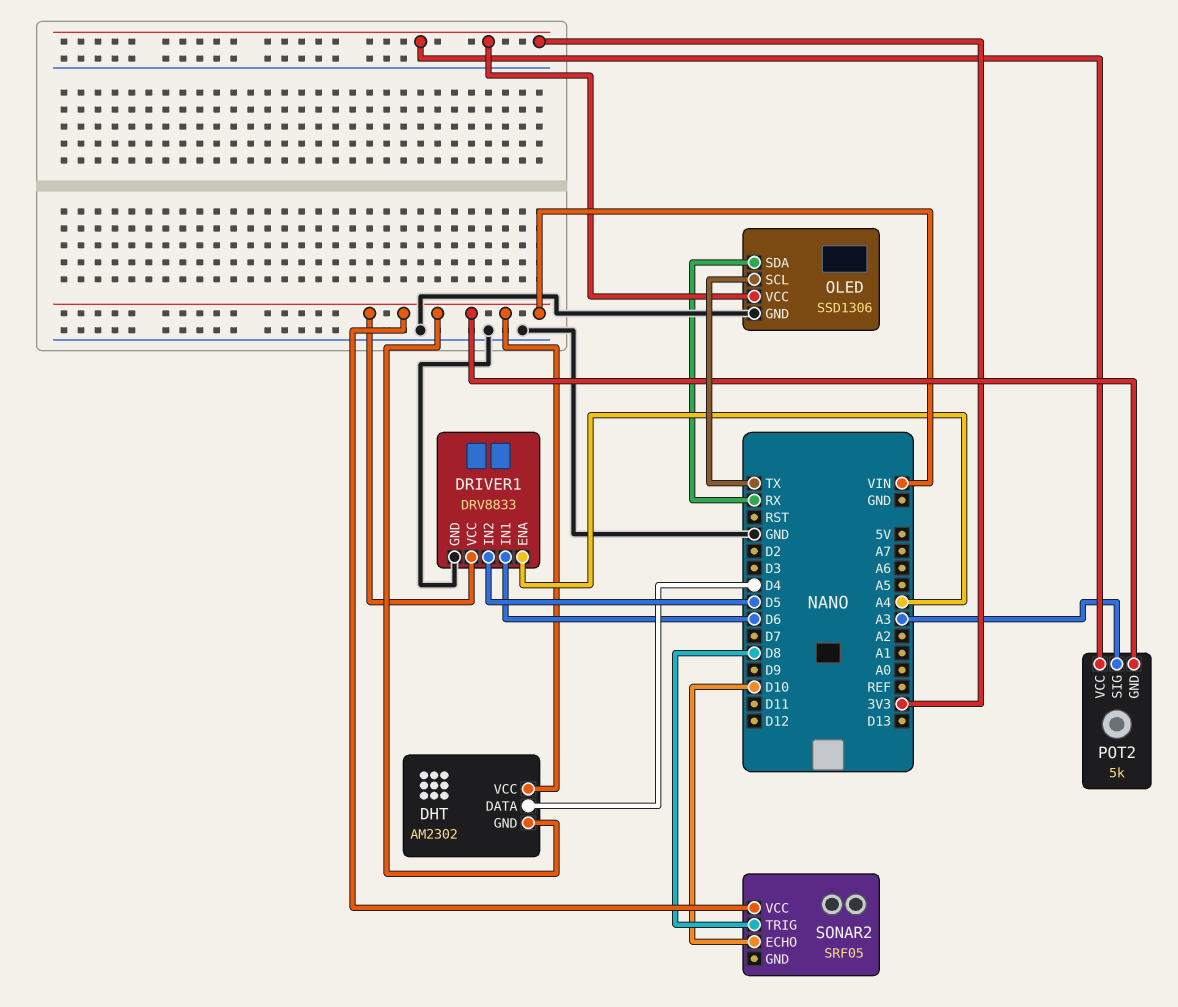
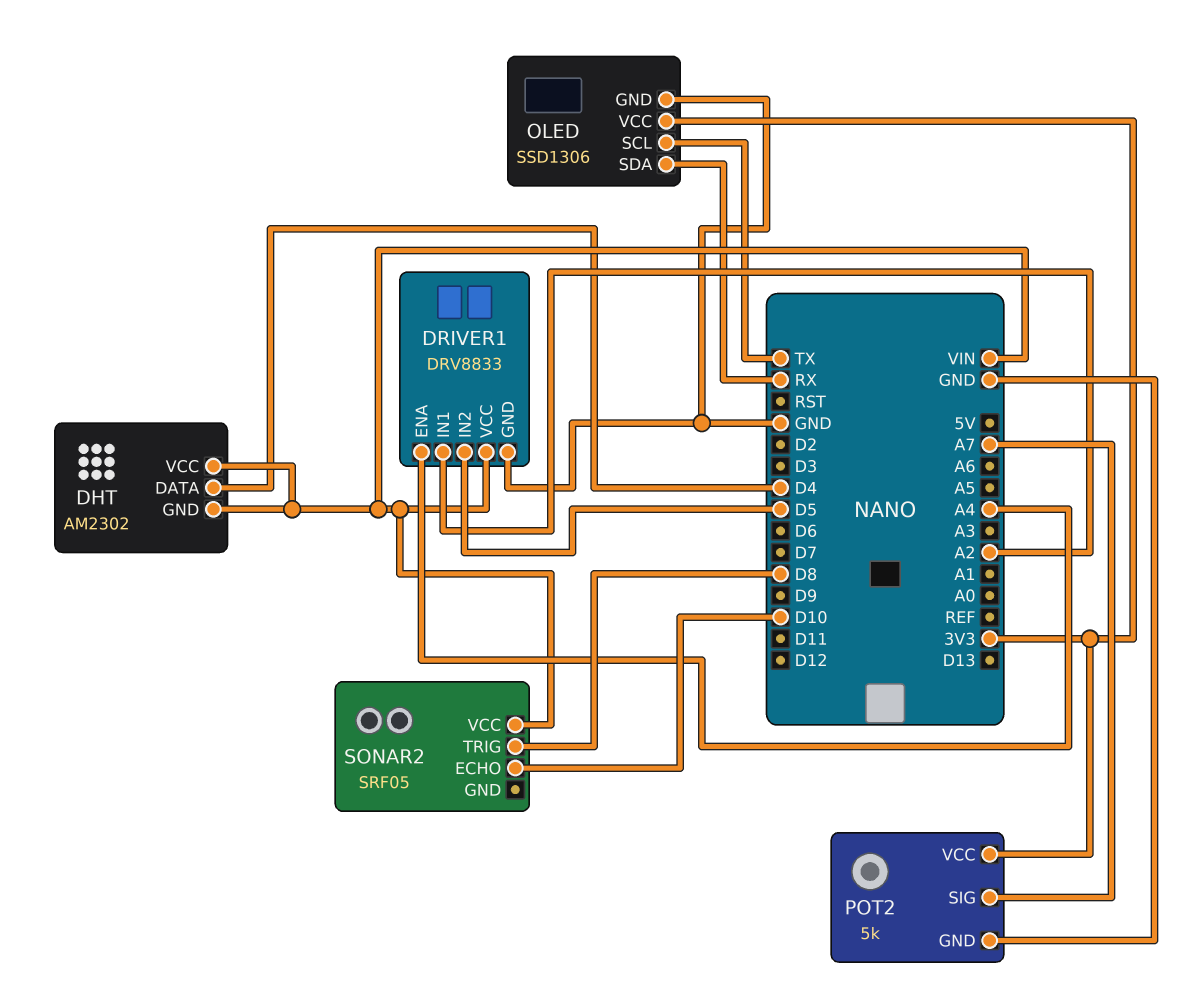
DRIVER1 pin IN1: D6 -> A2
POT2 pin GND: VIN -> GND
POT2 pin SIG: A3 -> A7

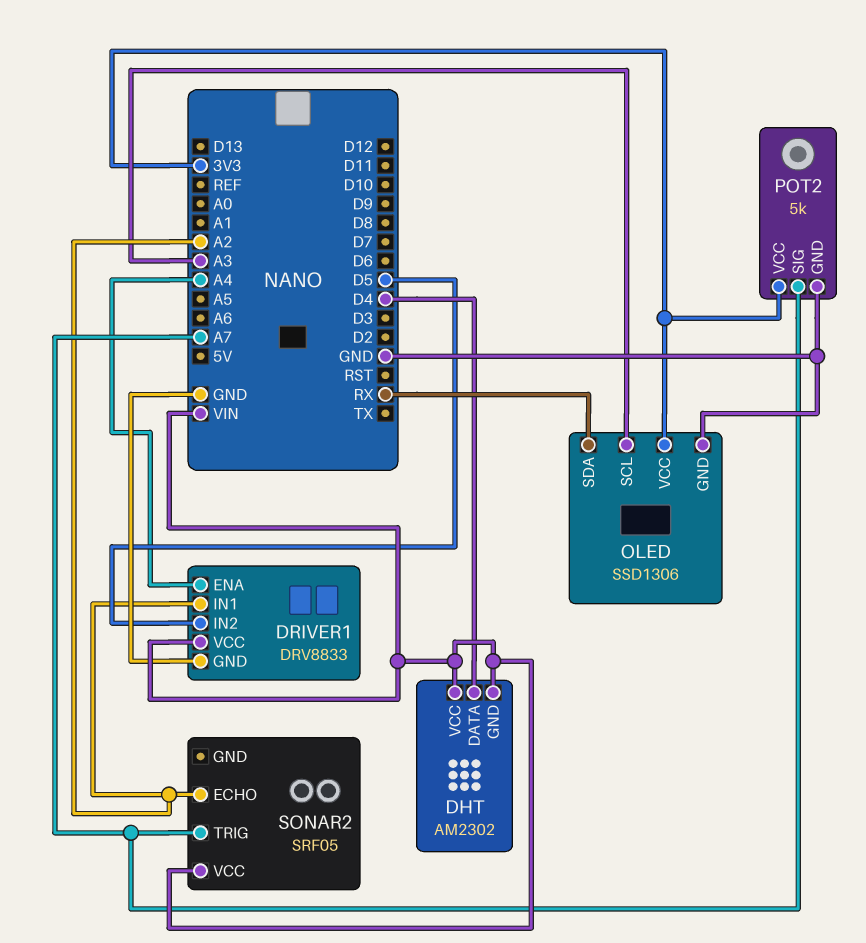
OLED pin SCL: TX -> A3
SONAR2 pin ECHO: D10 -> A2
SONAR2 pin TRIG: D8 -> A7

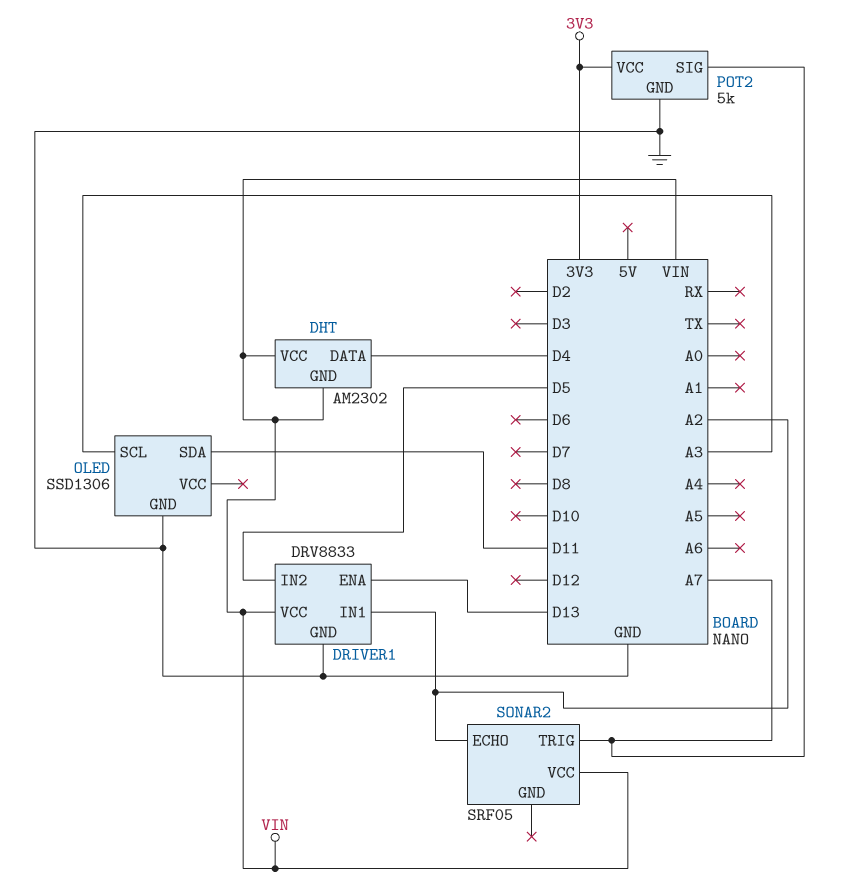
DRIVER1 pin ENA: A4 -> D13
OLED pin SDA: RX -> D11
OLED pin VCC: 3V3 -> none

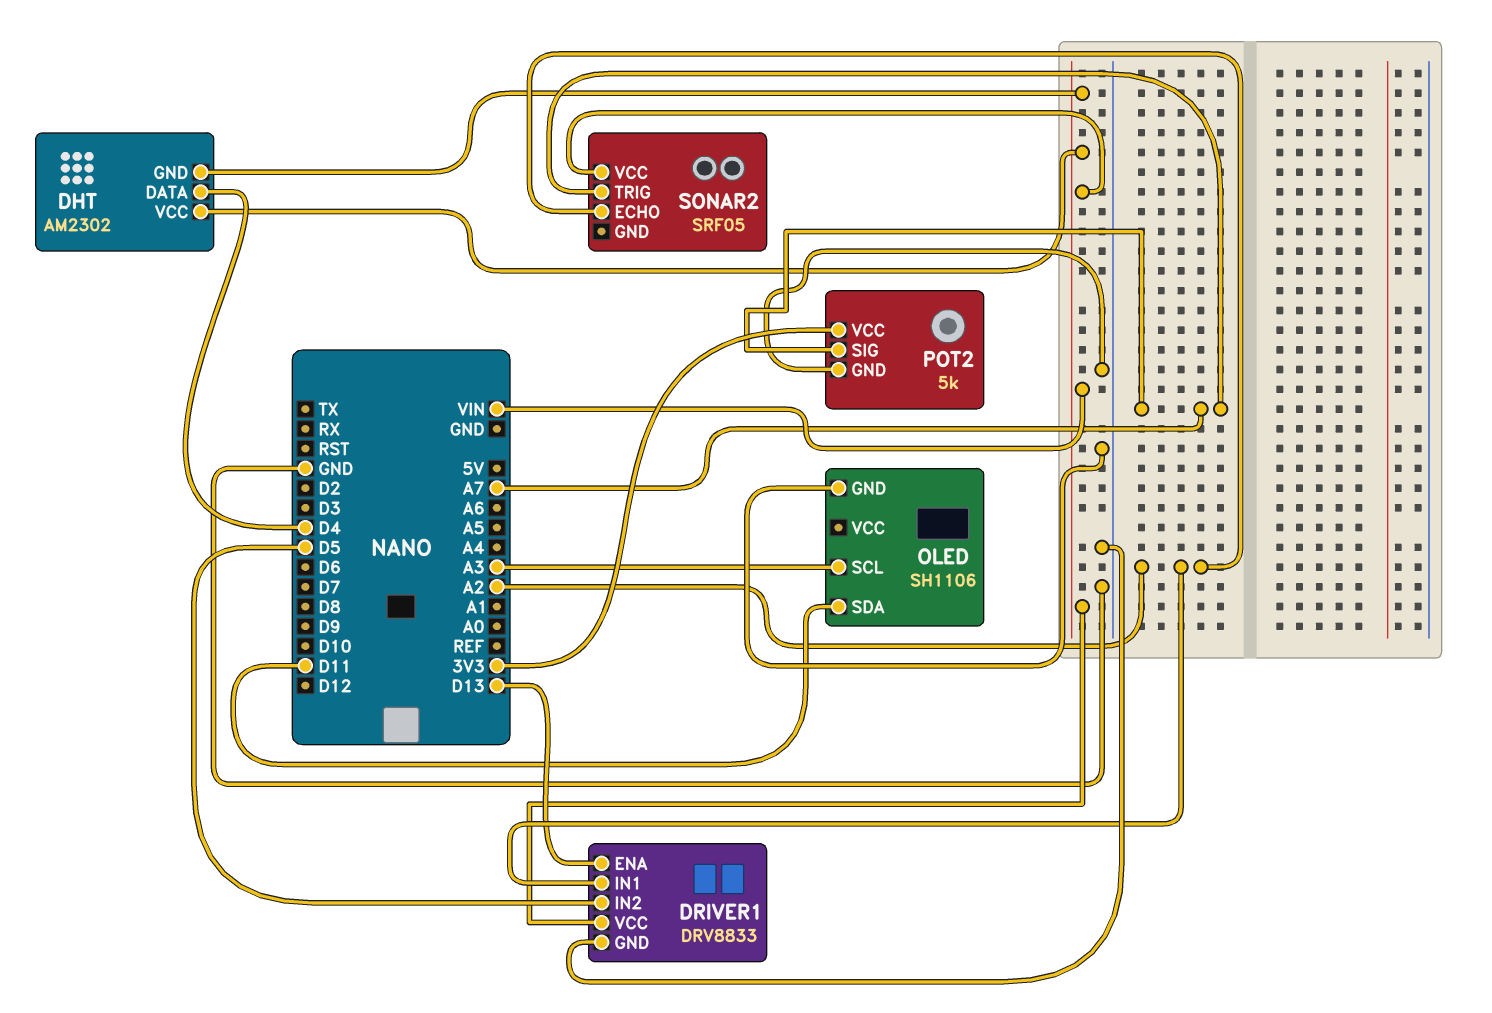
OLED: SSD1306 -> SH1106

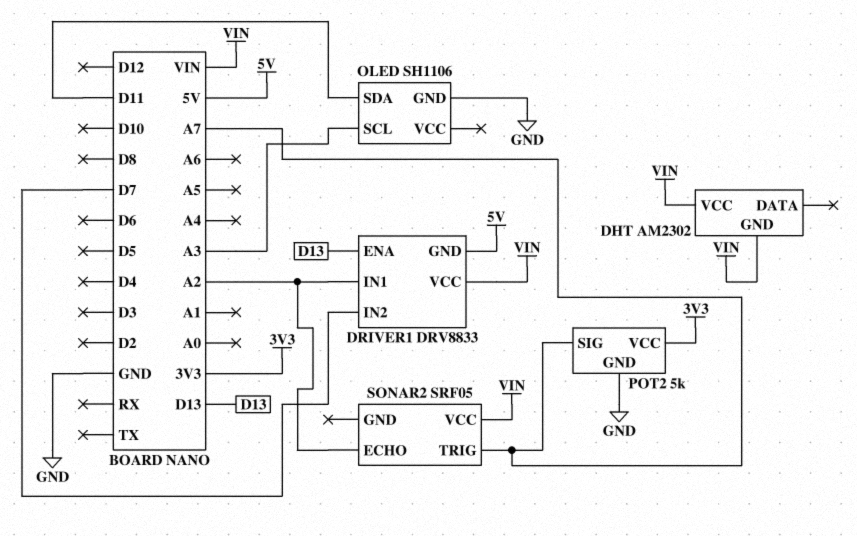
DHT pin DATA: D4 -> none
DRIVER1 pin GND: GND -> 5V
DRIVER1 pin IN2: D5 -> D7

